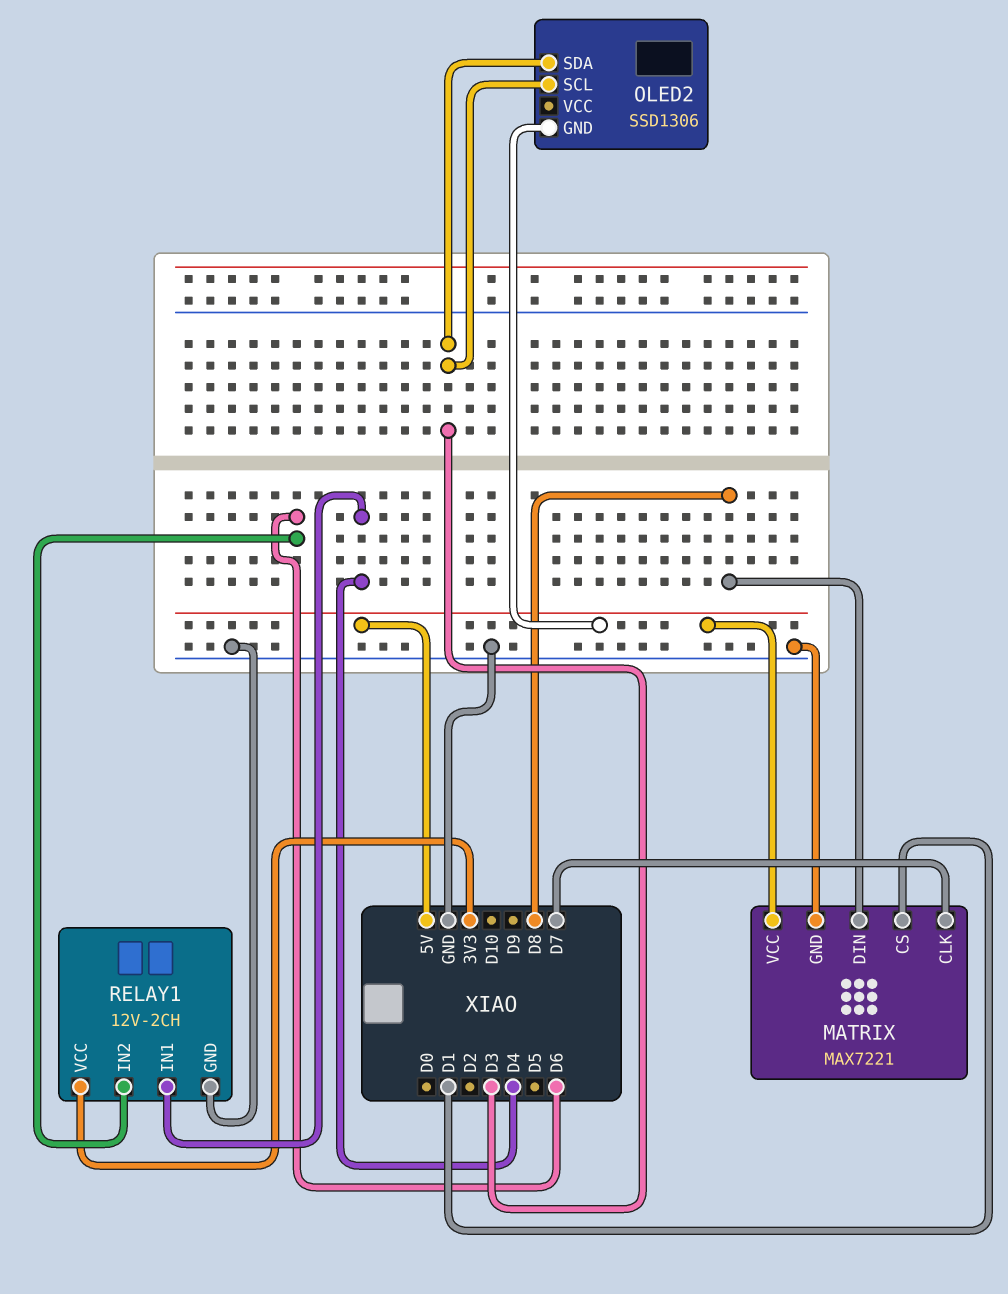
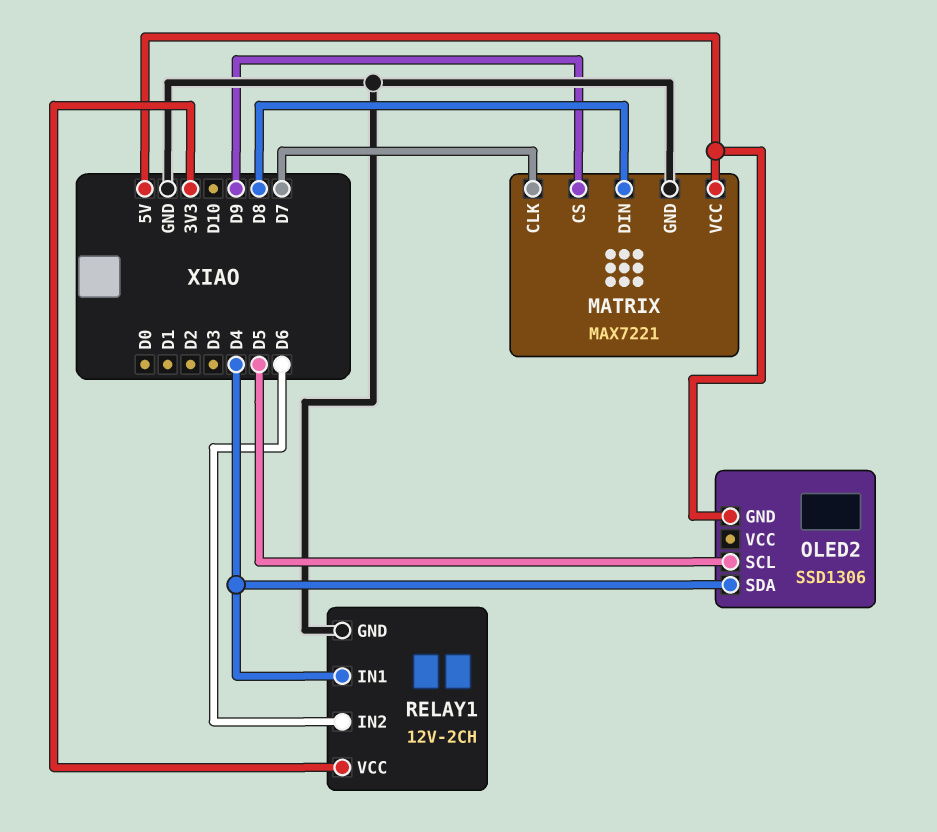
MATRIX pin CS: D1 -> D9
OLED2 pin SCL: D3 -> D5
OLED2 pin SDA: D3 -> D4

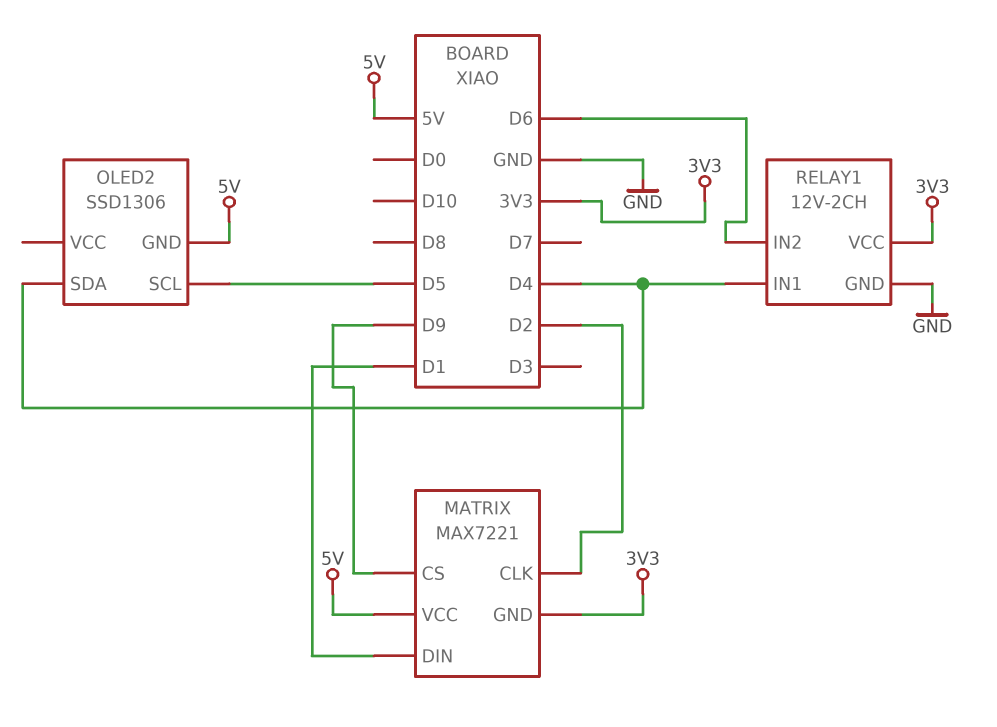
MATRIX pin CLK: D7 -> D2
MATRIX pin DIN: D8 -> D1
MATRIX pin GND: GND -> 3V3

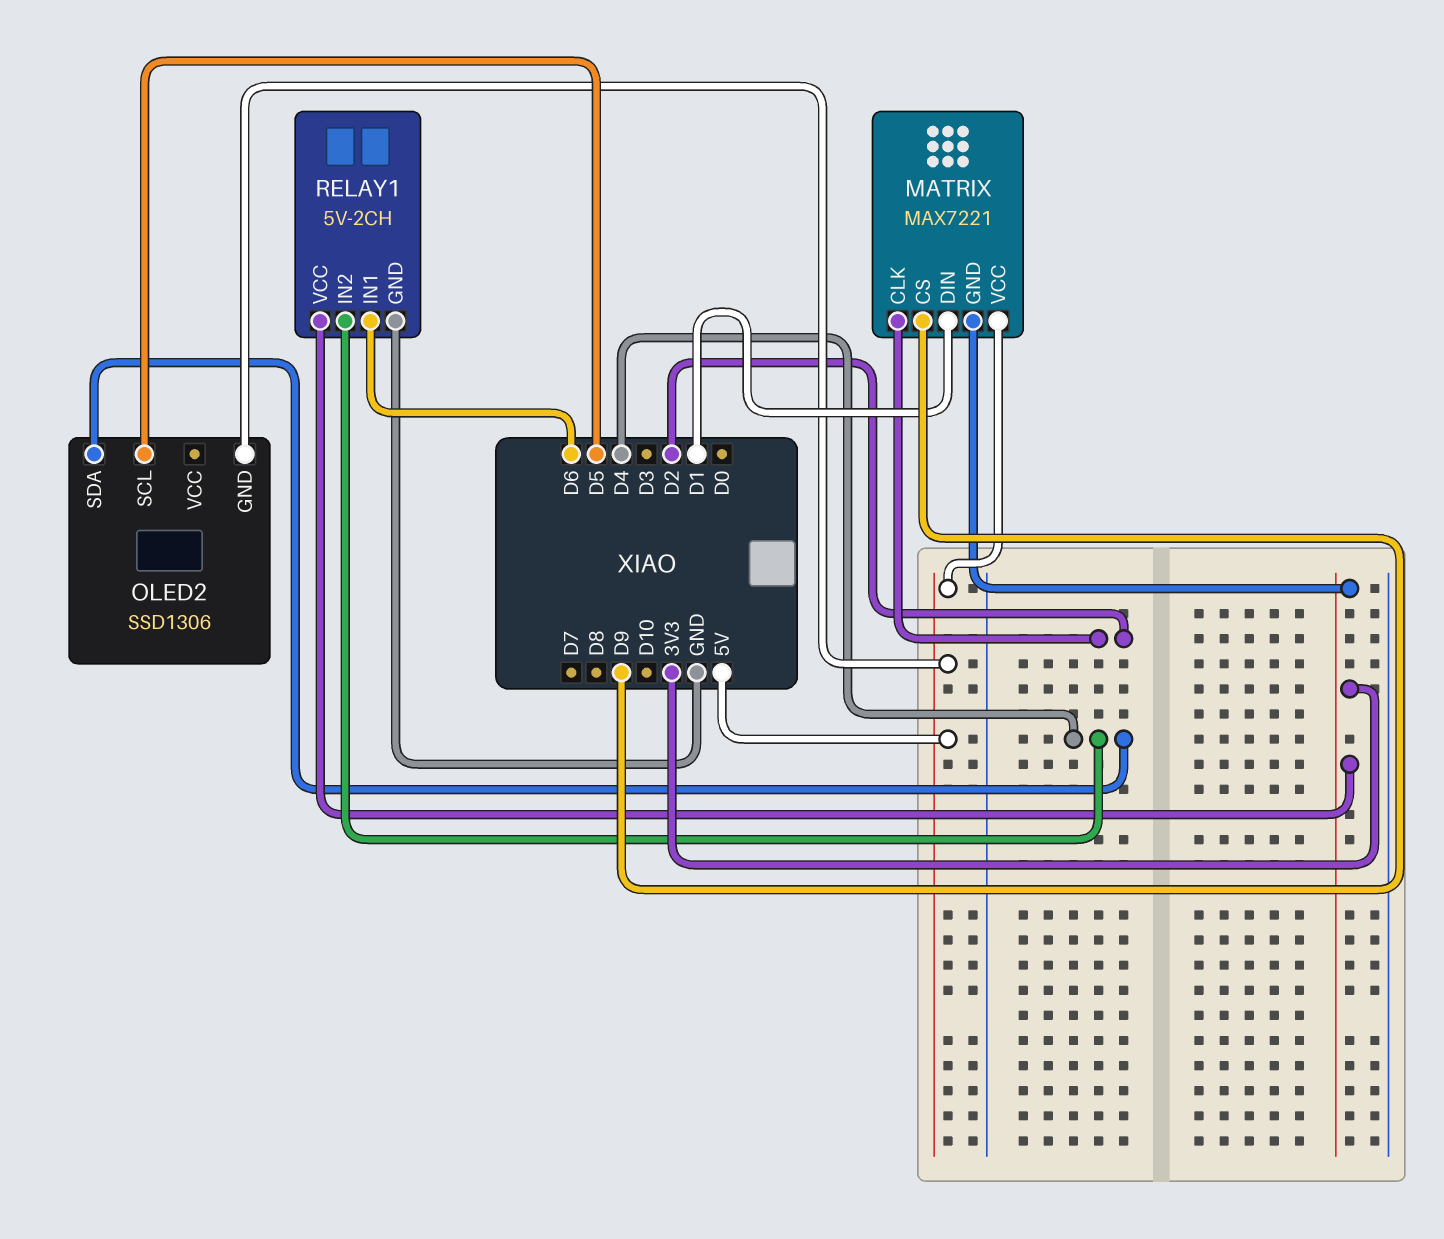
RELAY1: 12V-2CH -> 5V-2CH
RELAY1 pin IN1: D4 -> D6
RELAY1 pin IN2: D6 -> D4

